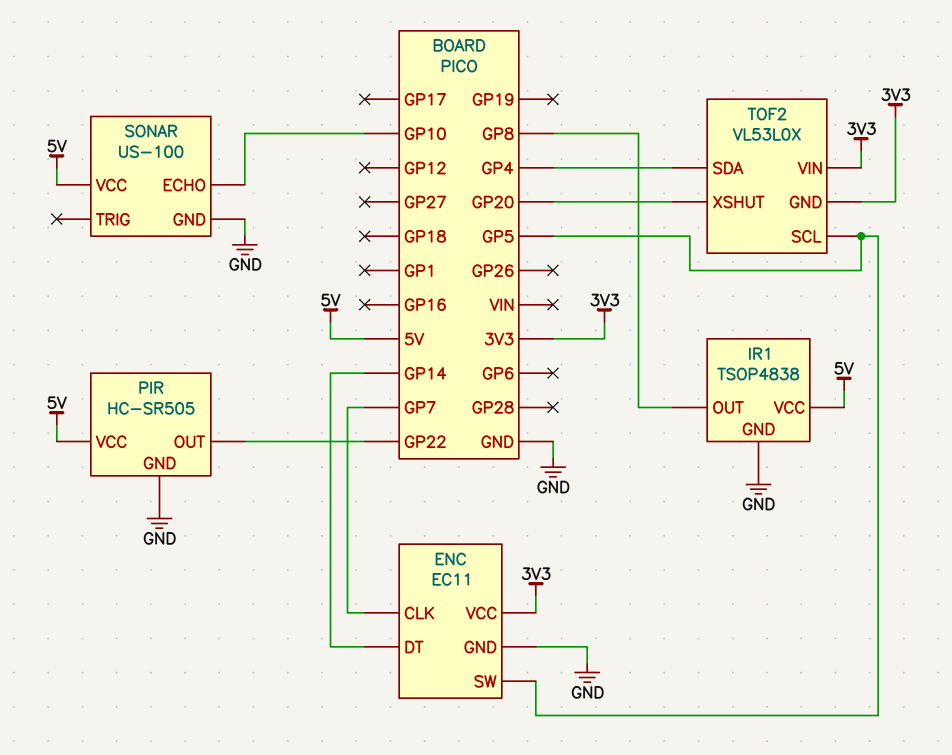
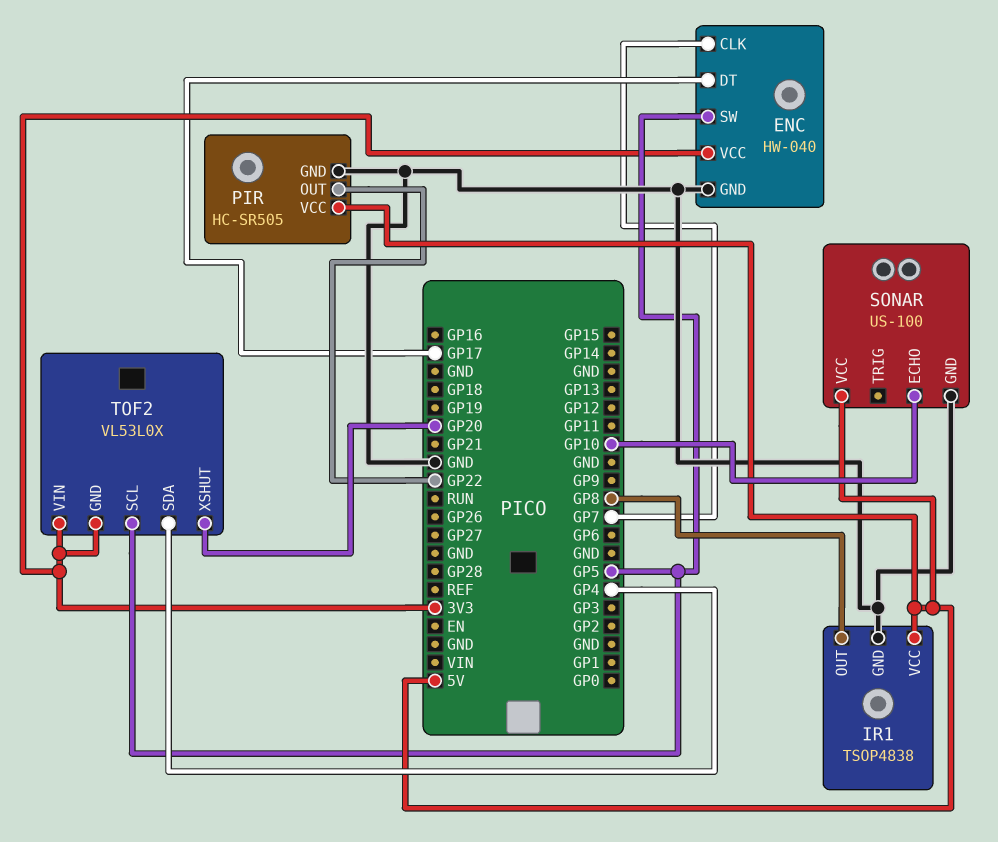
ENC: EC11 -> HW-040
ENC pin DT: GP14 -> GP17

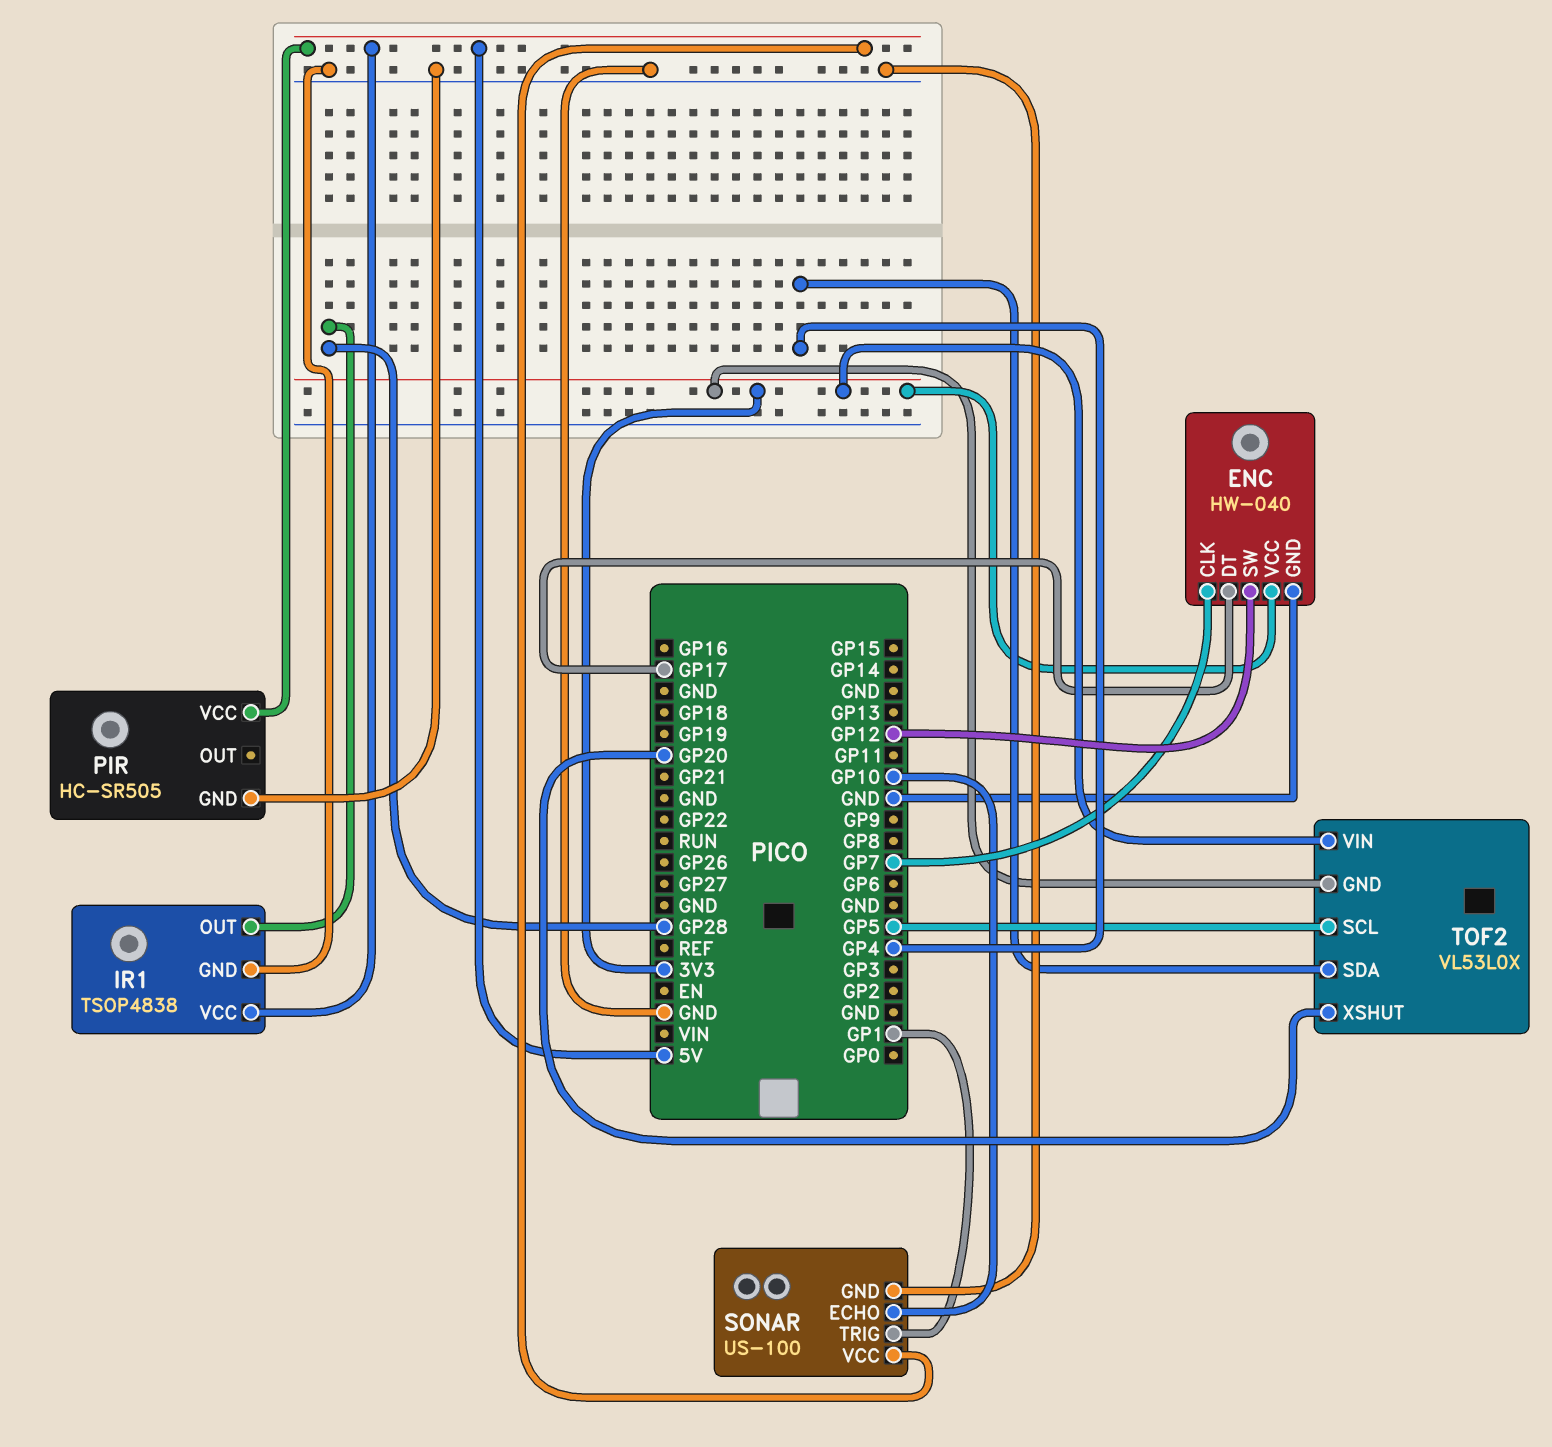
ENC pin SW: GP5 -> GP12
IR1 pin OUT: GP8 -> GP28
PIR pin OUT: GP22 -> none
SONAR pin TRIG: none -> GP1

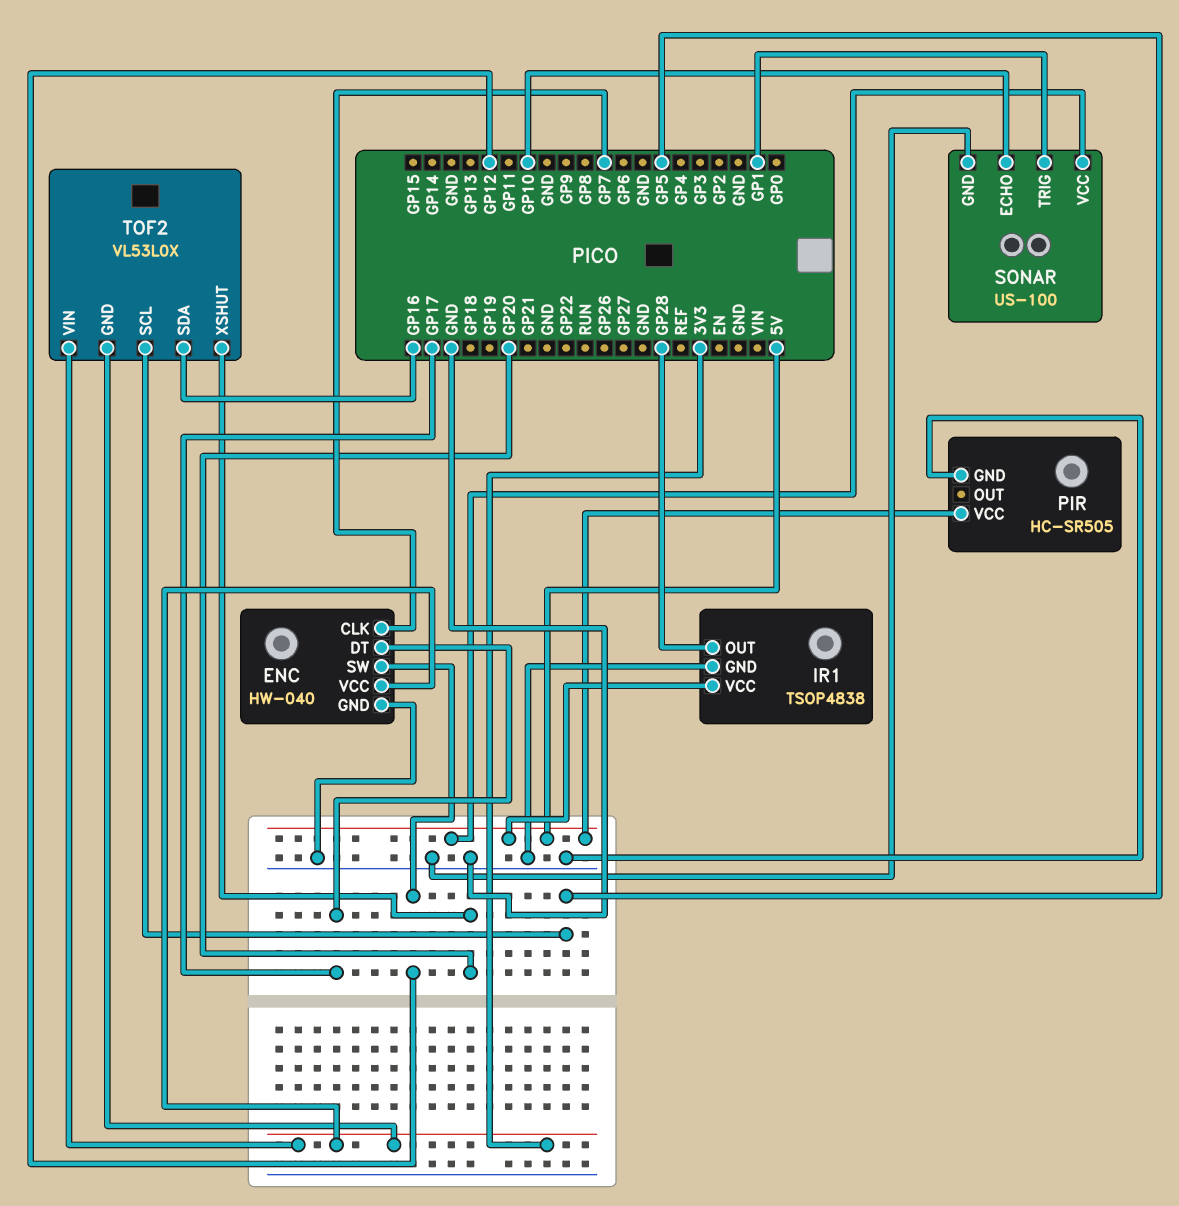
TOF2 pin SDA: GP4 -> GP16

